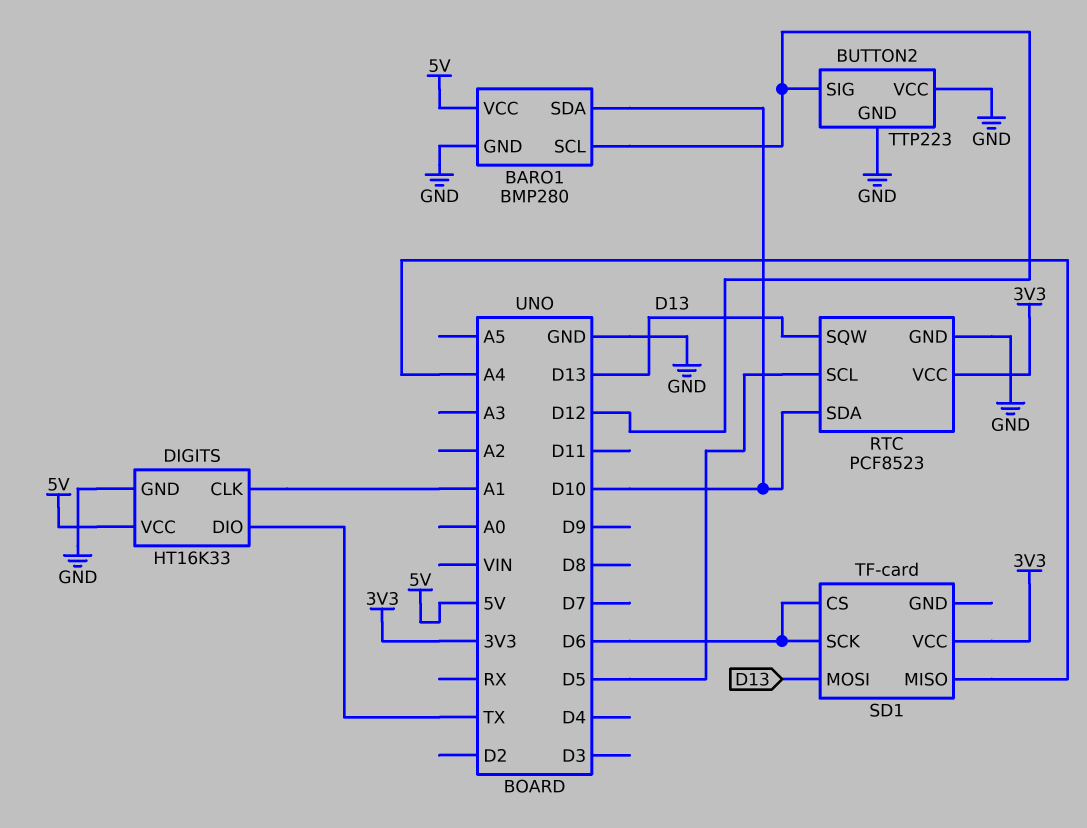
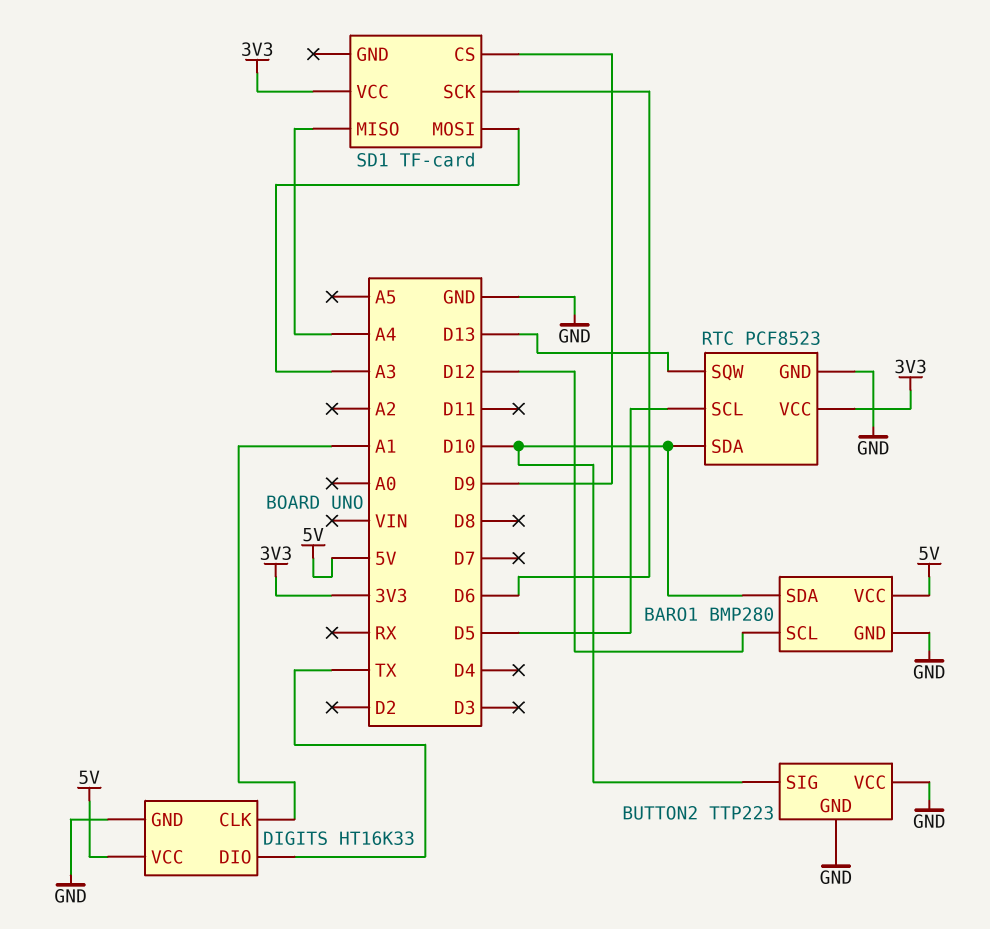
BUTTON2 pin SIG: D12 -> D10
SD1 pin CS: D6 -> D9
SD1 pin MOSI: D13 -> A3

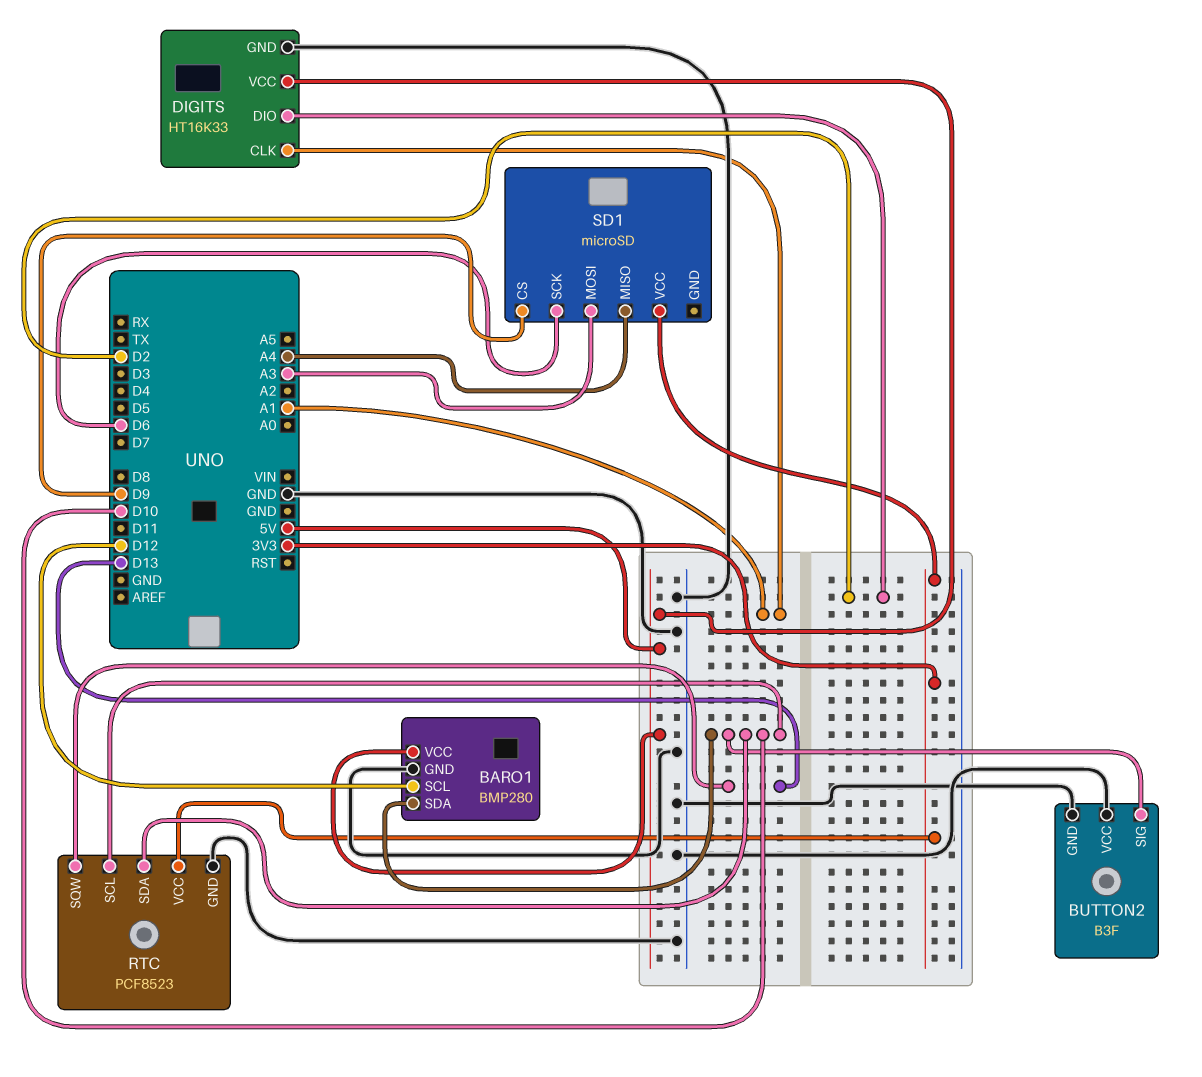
BUTTON2: TTP223 -> B3F
DIGITS pin DIO: TX -> D2
RTC pin SCL: D5 -> D10
SD1: TF-card -> microSD

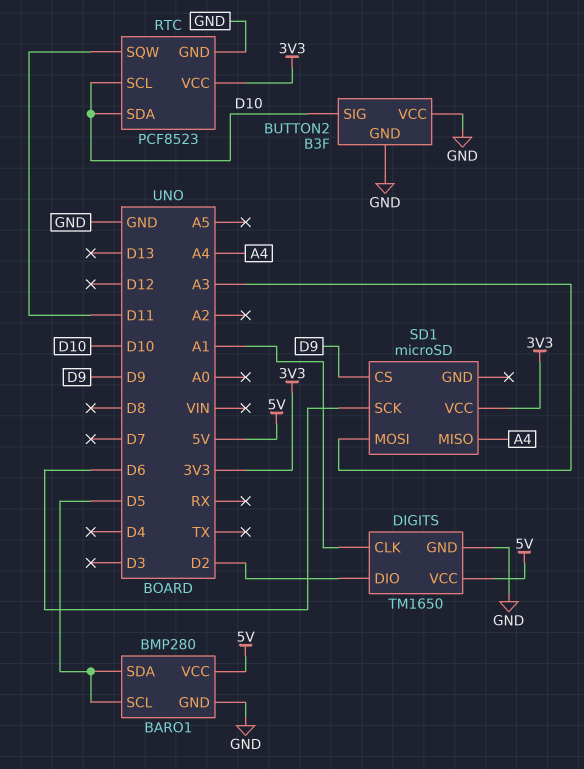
BARO1 pin SCL: D12 -> D5
BARO1 pin SDA: D10 -> D5
DIGITS: HT16K33 -> TM1650
RTC pin SQW: D13 -> D11

